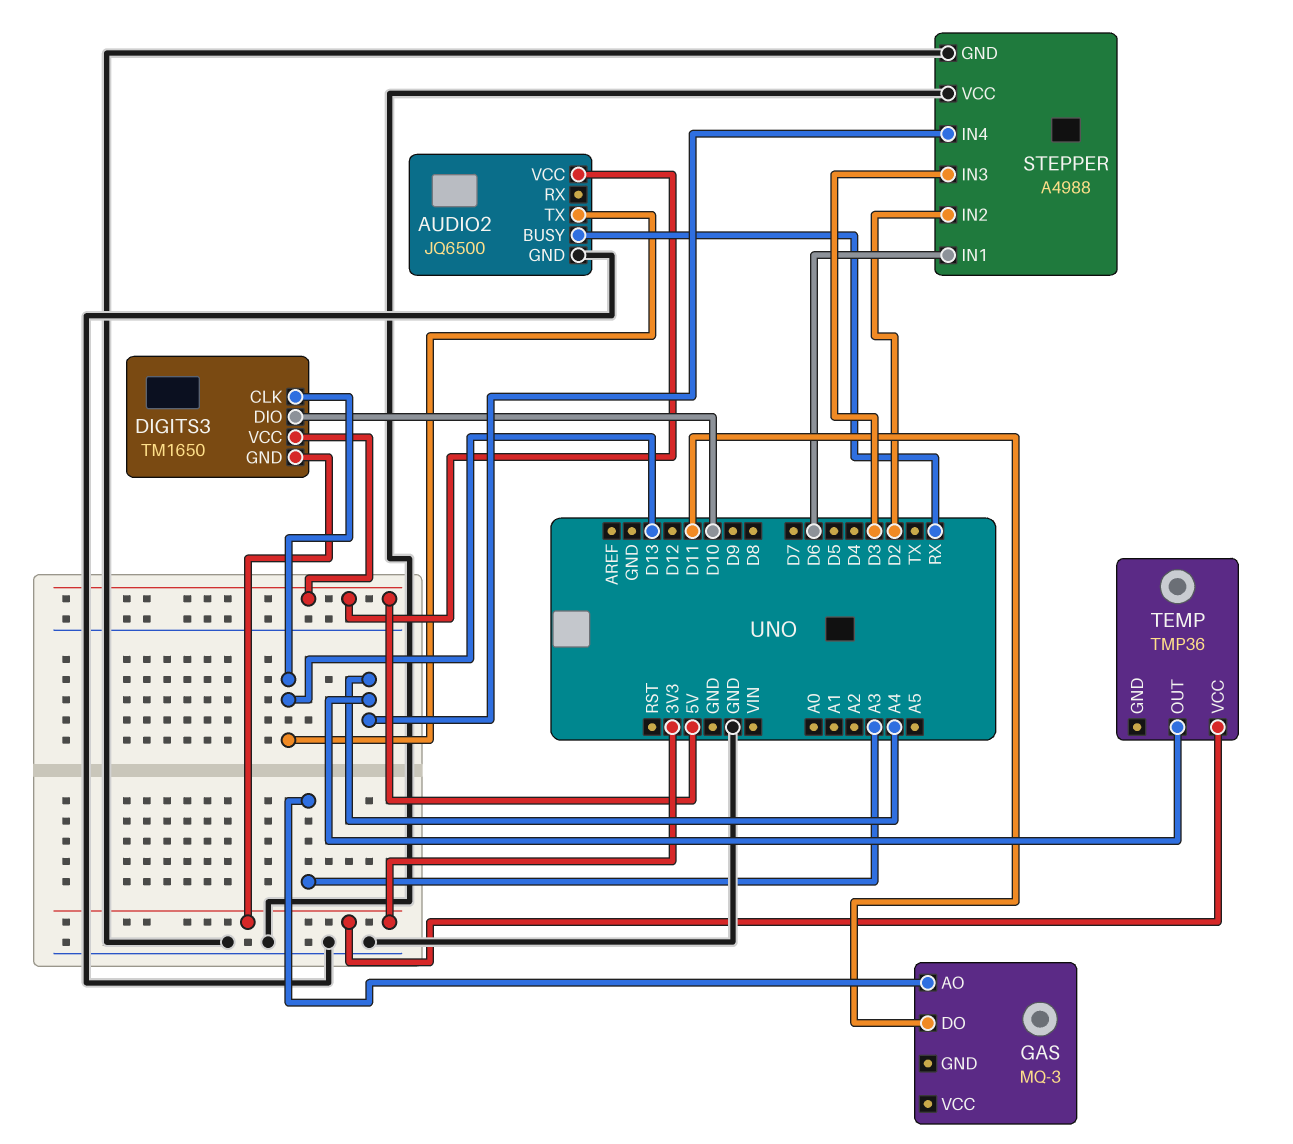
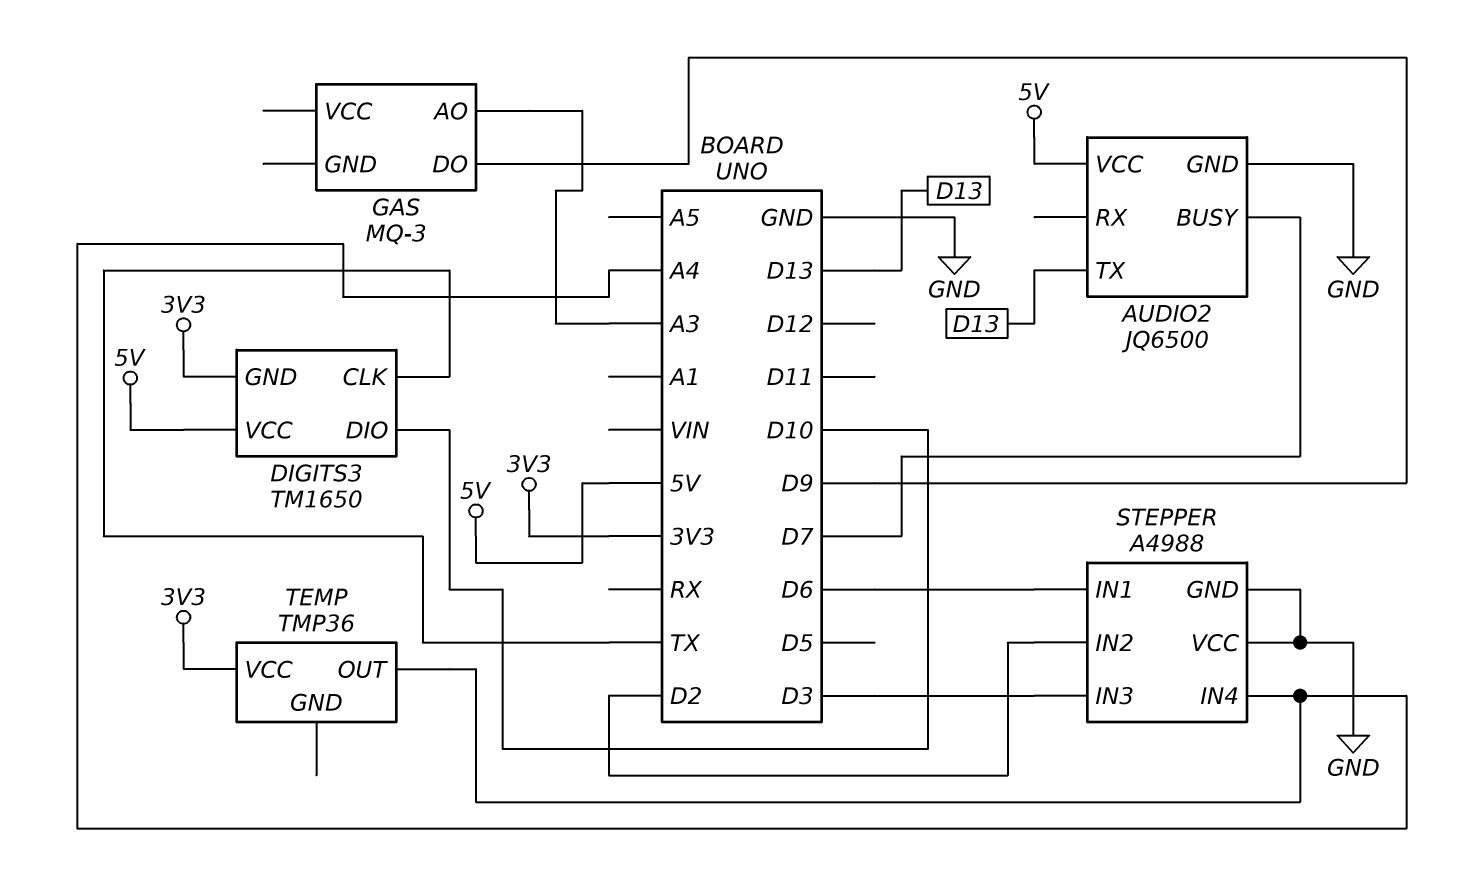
AUDIO2 pin BUSY: RX -> D7
DIGITS3 pin CLK: D13 -> TX
GAS pin DO: D11 -> D9

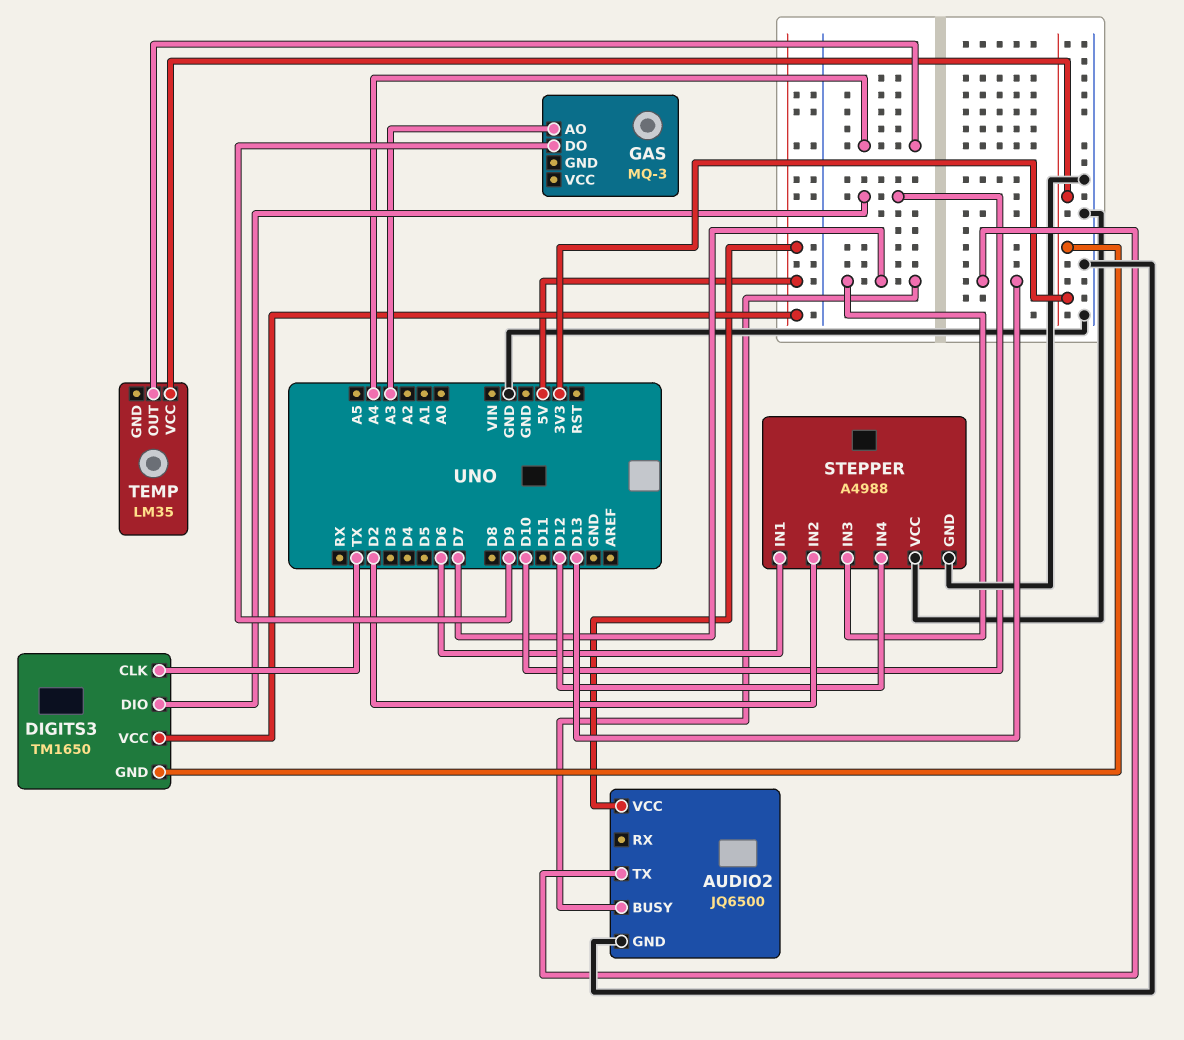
STEPPER pin IN3: D3 -> D7
STEPPER pin IN4: A4 -> D12
TEMP: TMP36 -> LM35

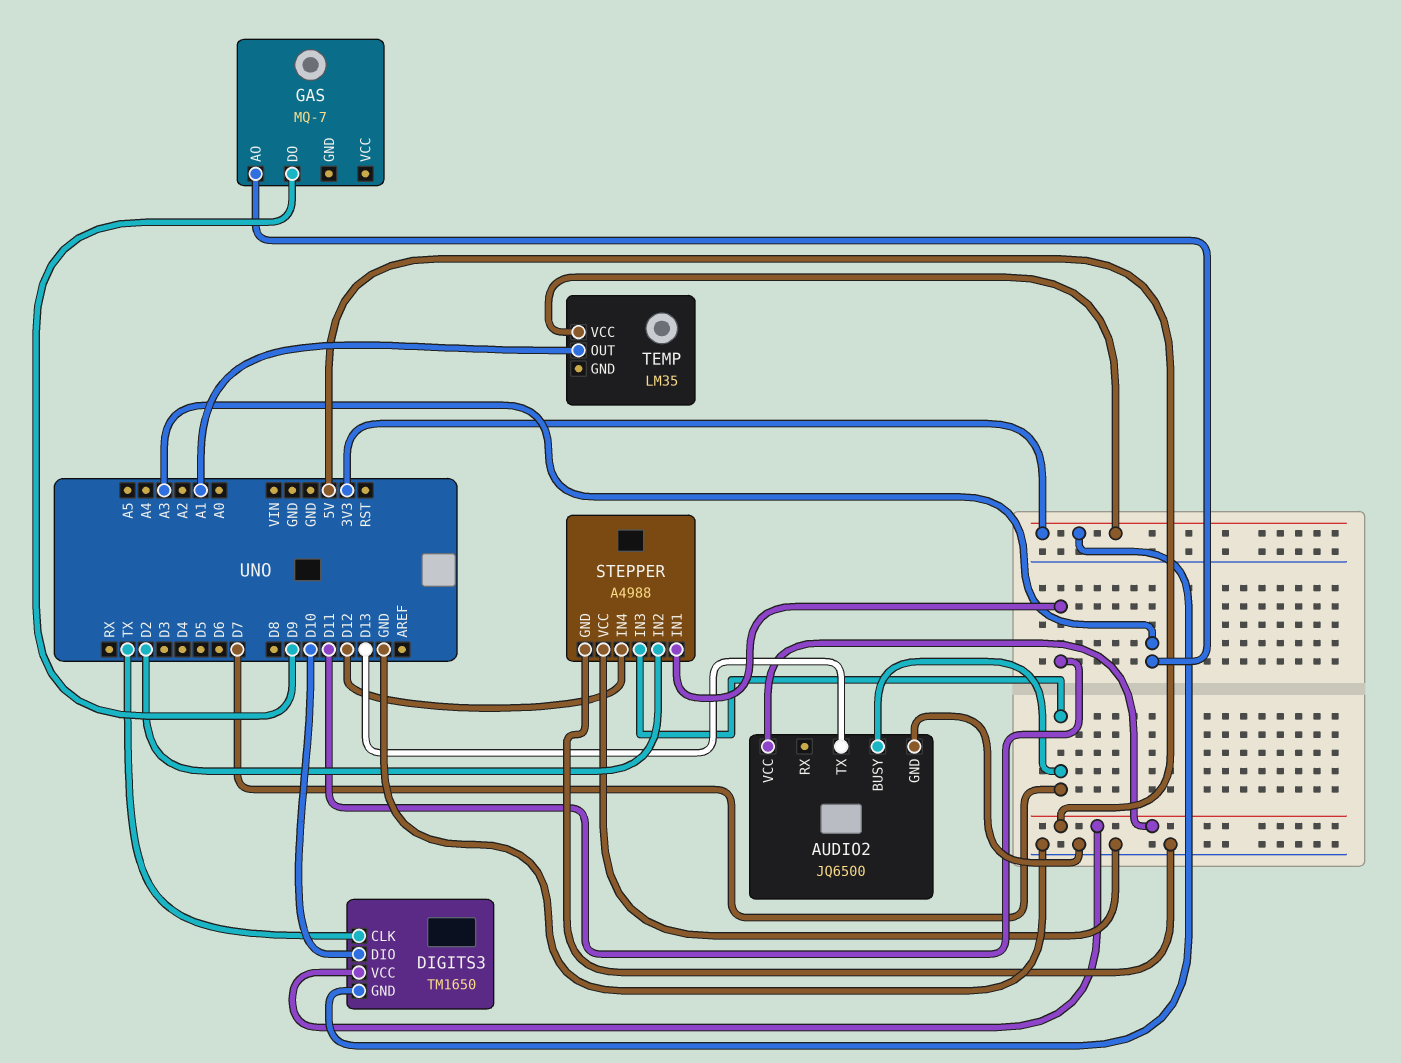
GAS: MQ-3 -> MQ-7
STEPPER pin IN1: D6 -> D11
TEMP pin OUT: A4 -> A1

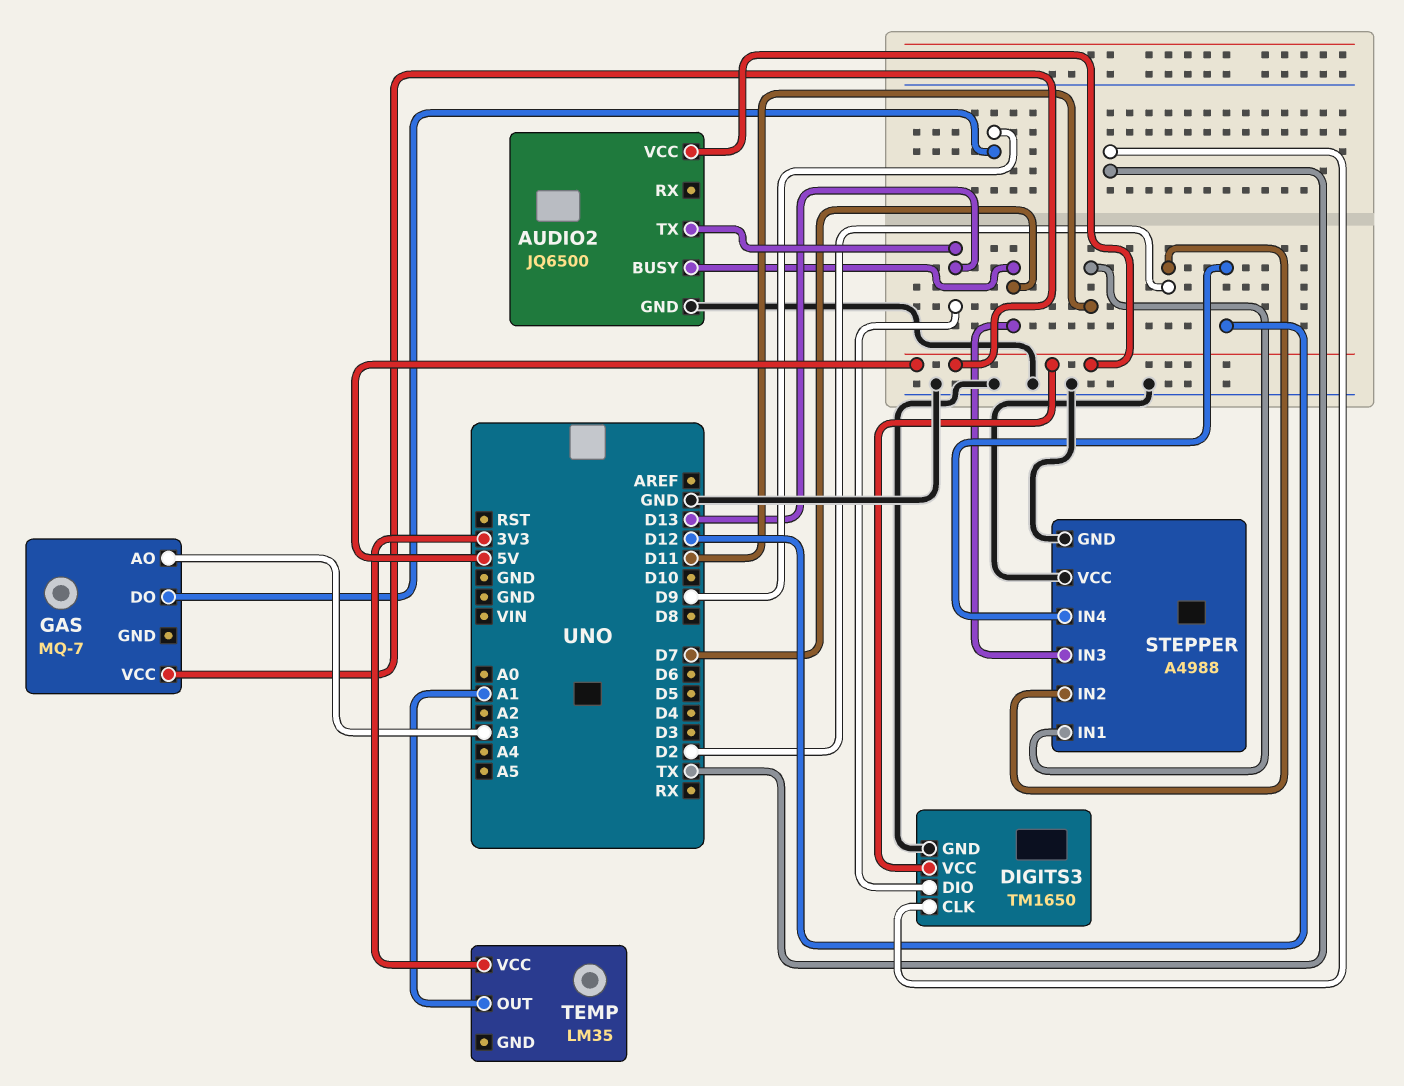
DIGITS3 pin DIO: D10 -> D13
DIGITS3 pin GND: 3V3 -> GND
GAS pin VCC: none -> 5V

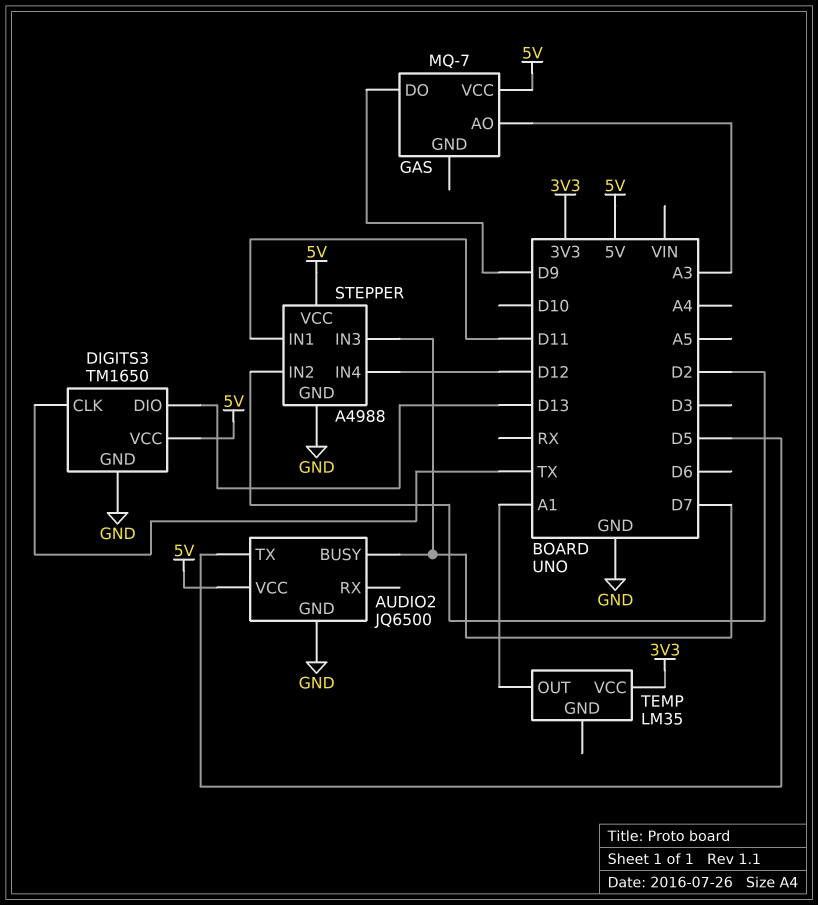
AUDIO2 pin TX: D13 -> D5
STEPPER pin VCC: GND -> 5V

